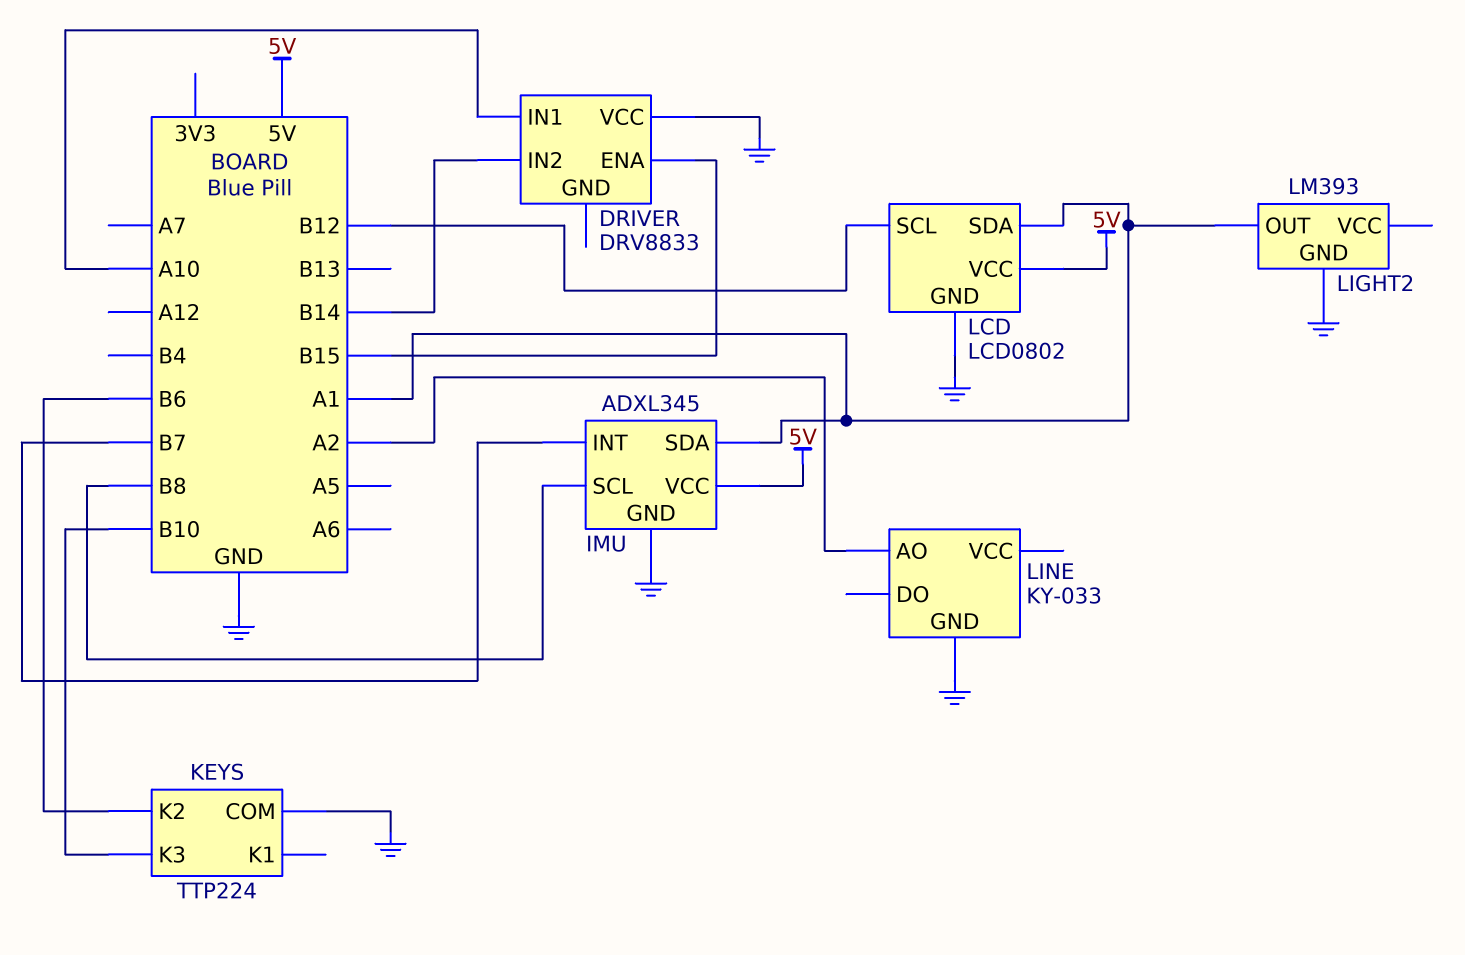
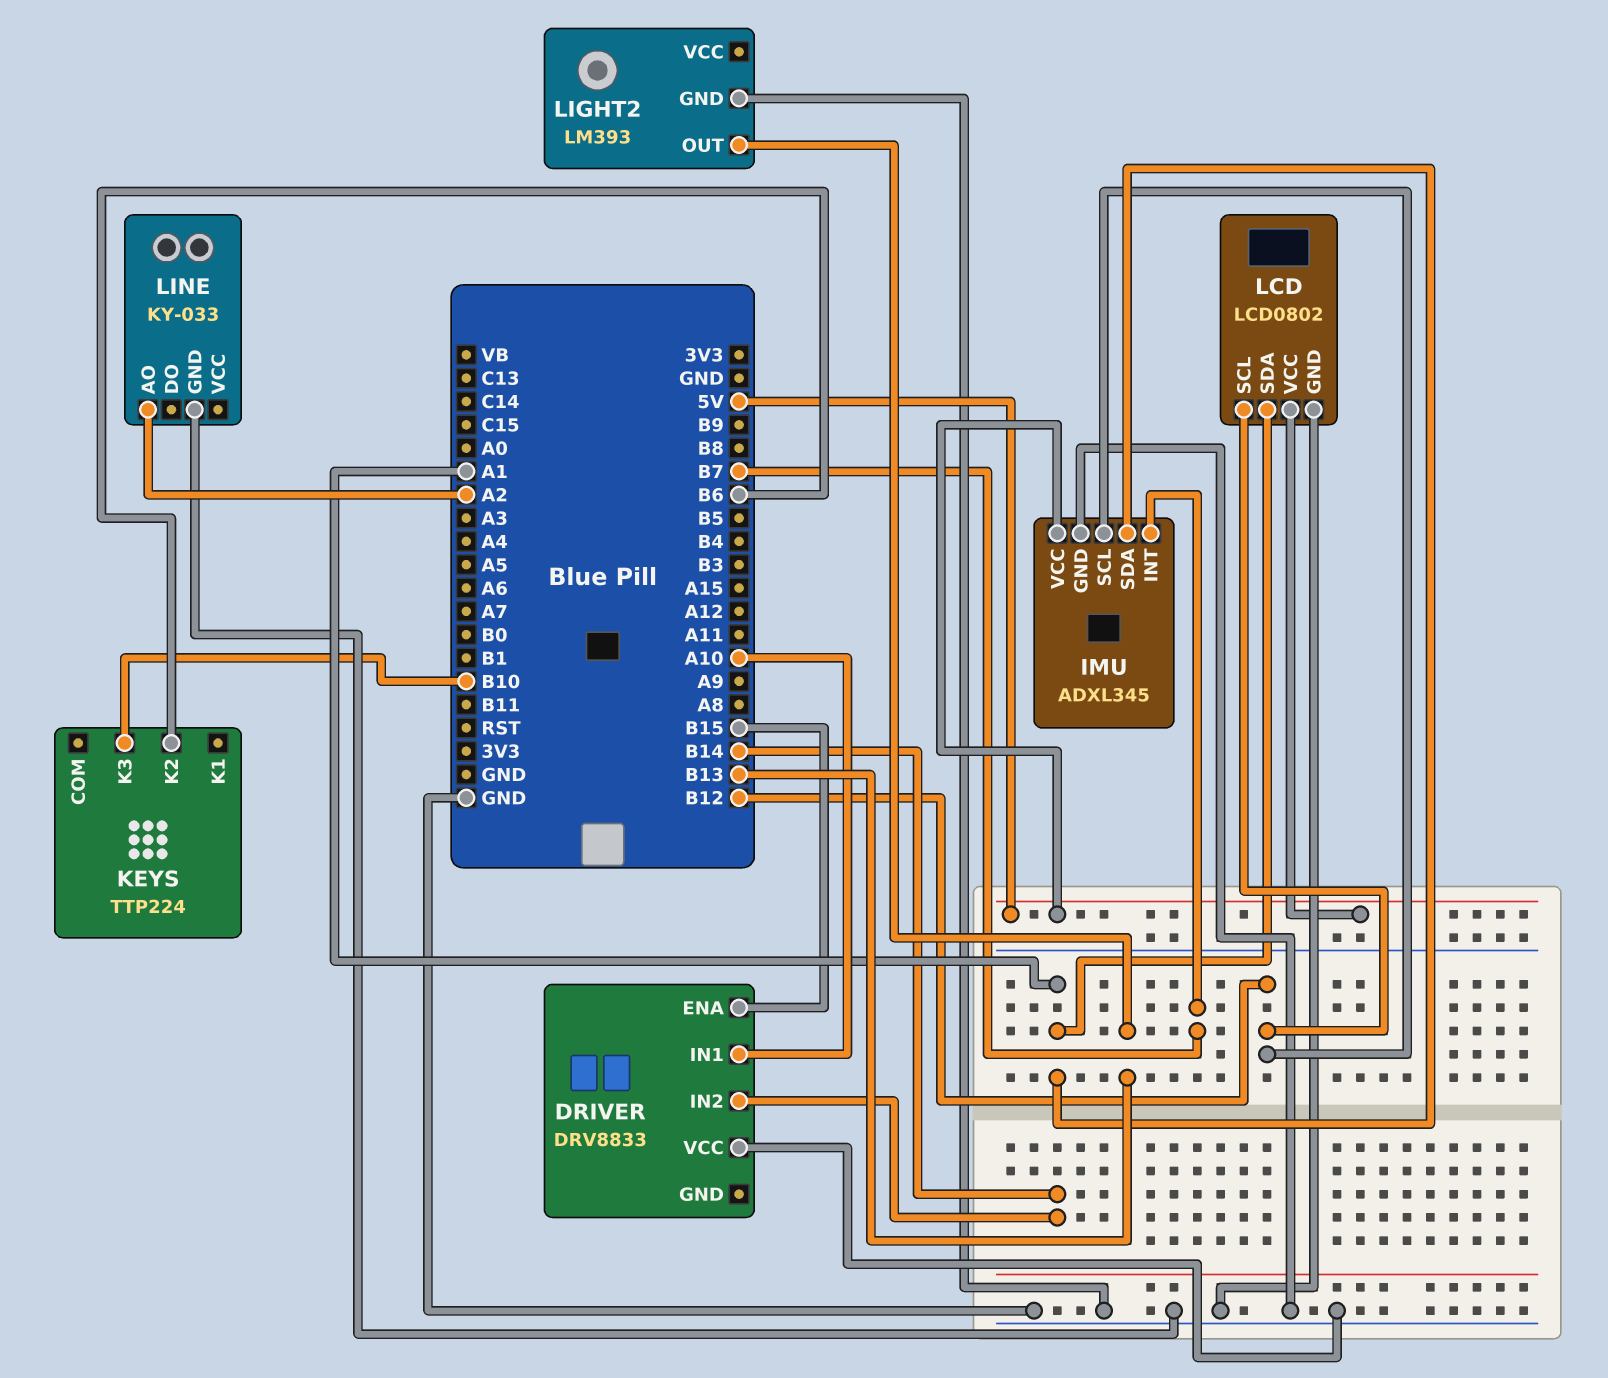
IMU pin SCL: B8 -> B12
KEYS pin COM: GND -> none
LIGHT2 pin OUT: A1 -> B13

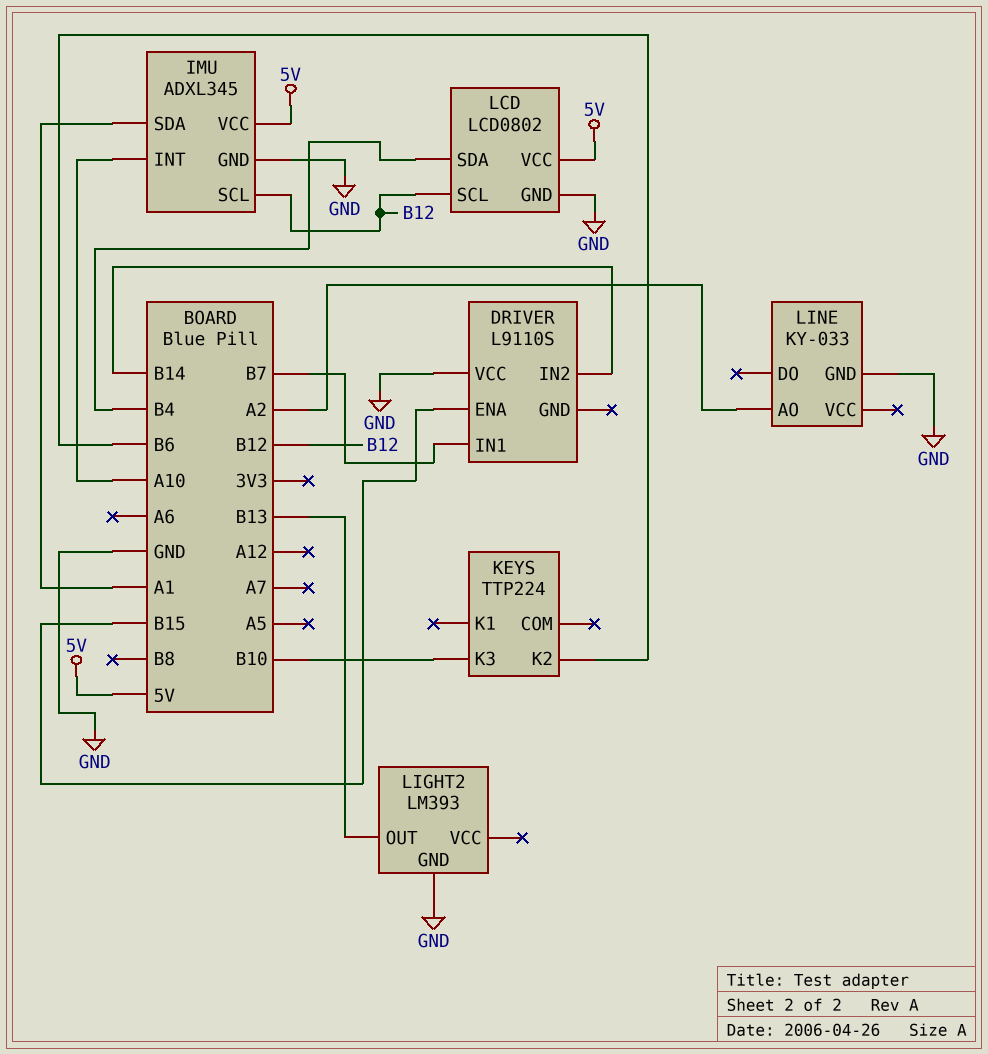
DRIVER: DRV8833 -> L9110S
DRIVER pin IN1: A10 -> B7
IMU pin INT: B7 -> A10
LCD pin SDA: A1 -> B4

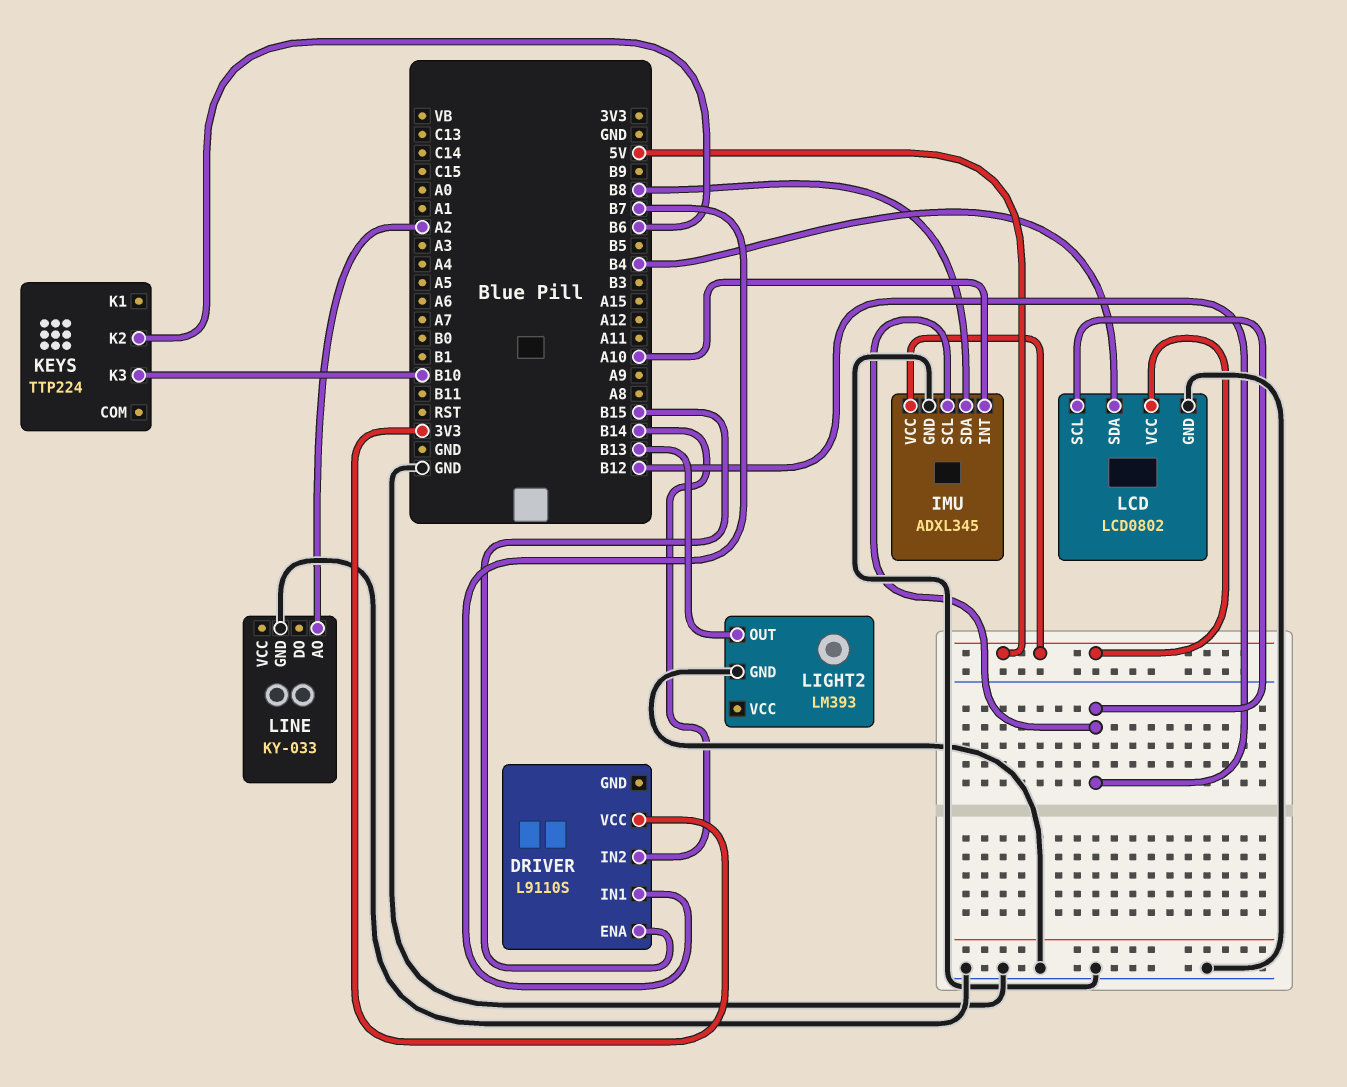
DRIVER pin VCC: GND -> 3V3
IMU pin SDA: A1 -> B8

